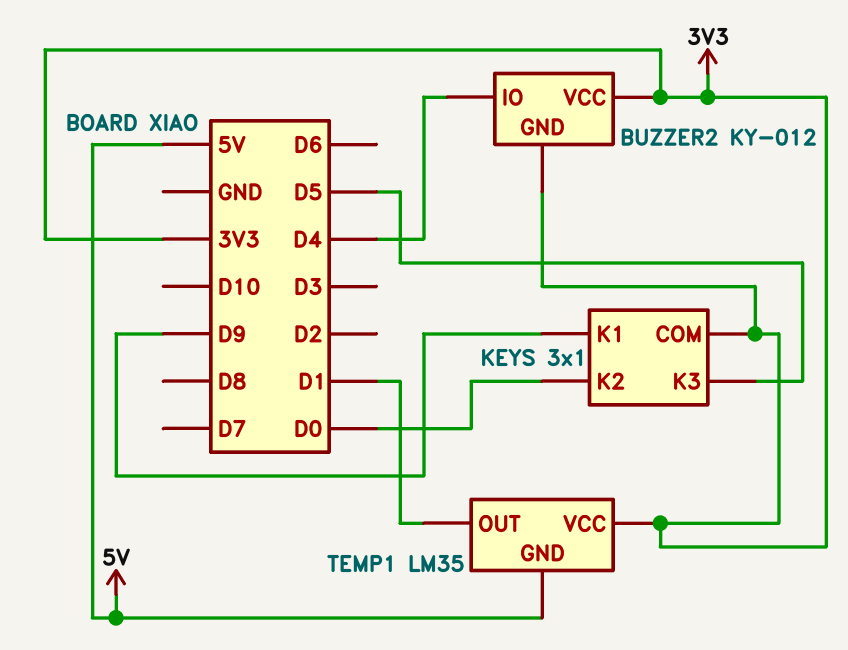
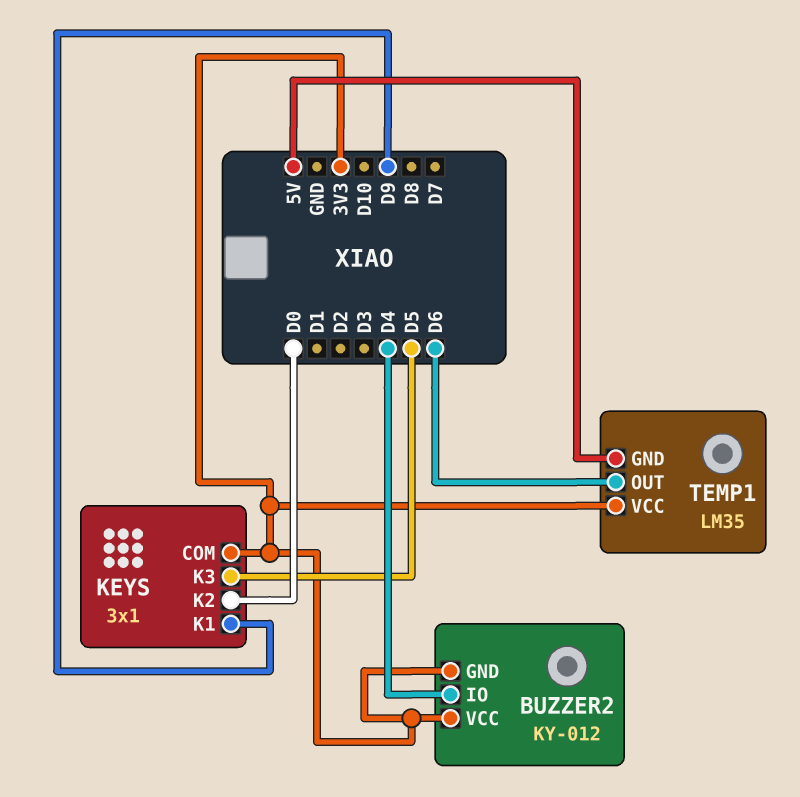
TEMP1 pin OUT: D1 -> D6

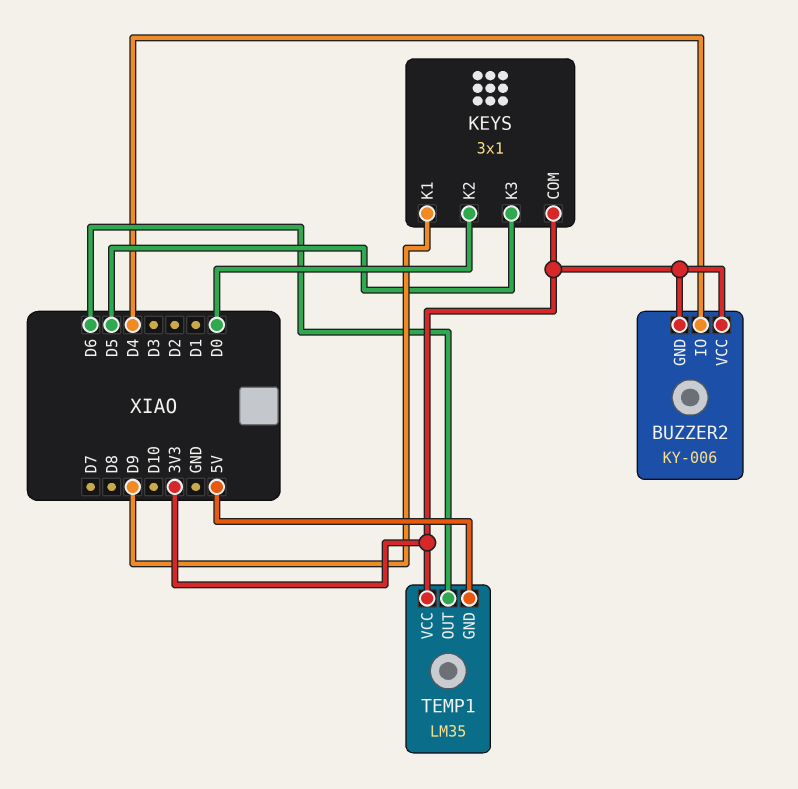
BUZZER2: KY-012 -> KY-006

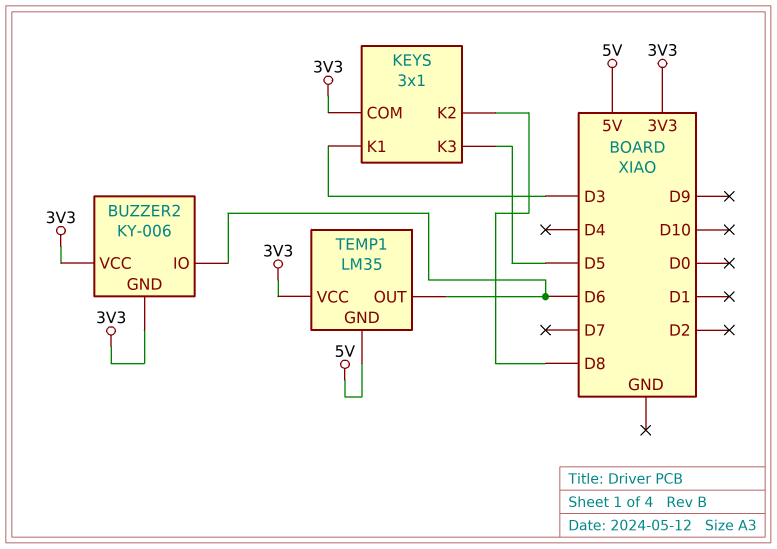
BUZZER2 pin IO: D4 -> D6
KEYS pin K1: D9 -> D3
KEYS pin K2: D0 -> D8

